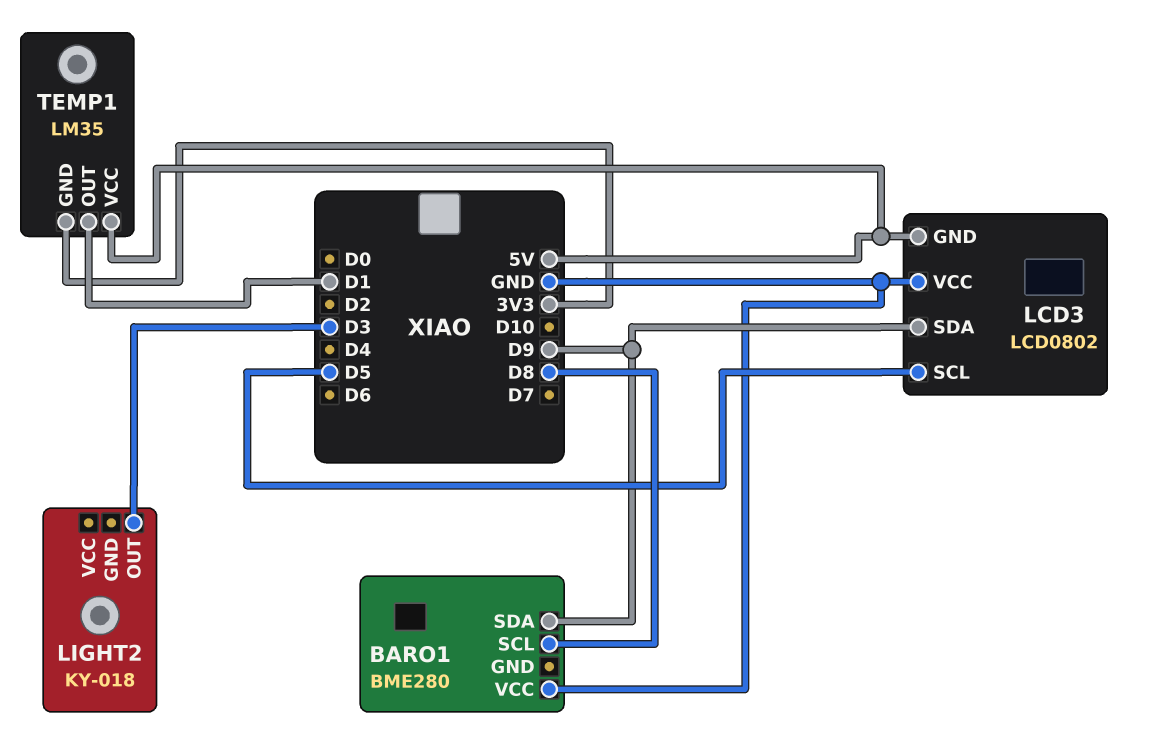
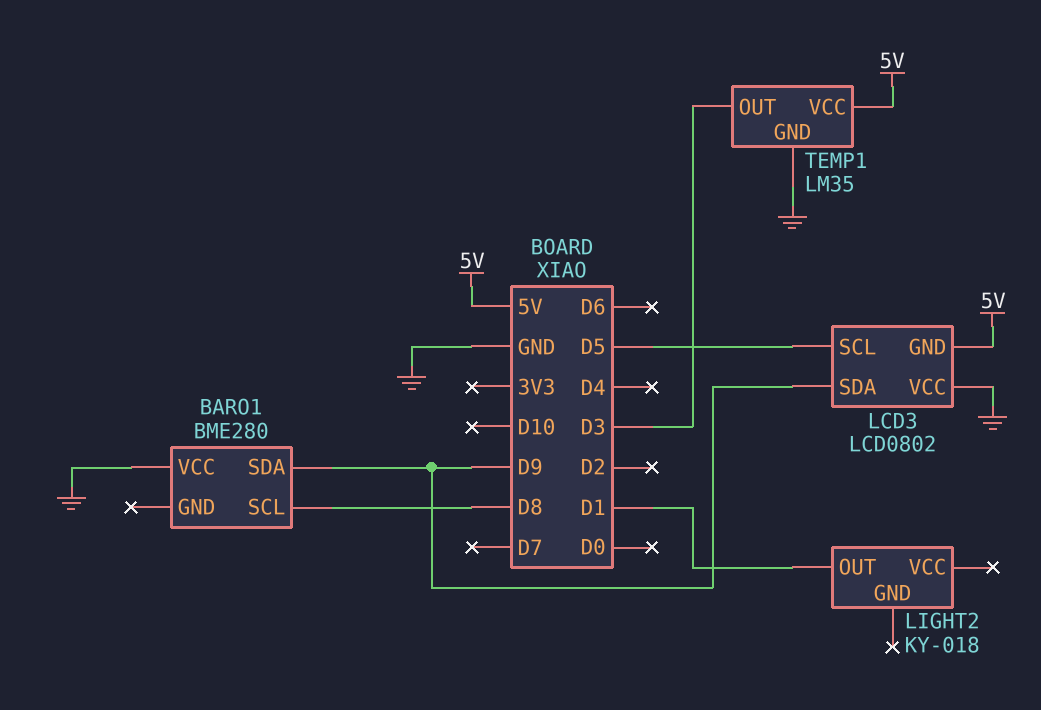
LIGHT2 pin OUT: D3 -> D1
TEMP1 pin GND: 3V3 -> GND
TEMP1 pin OUT: D1 -> D3

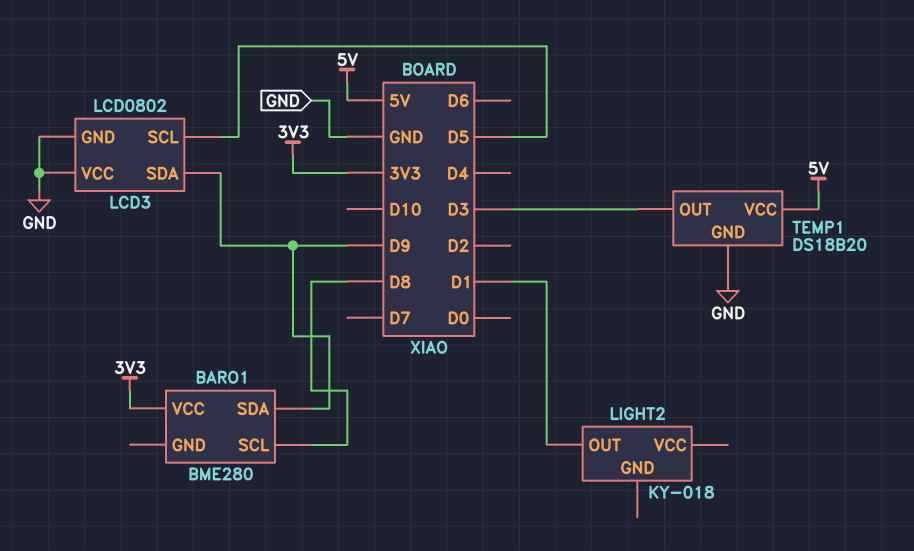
BARO1 pin VCC: GND -> 3V3
LCD3 pin GND: 5V -> GND
TEMP1: LM35 -> DS18B20

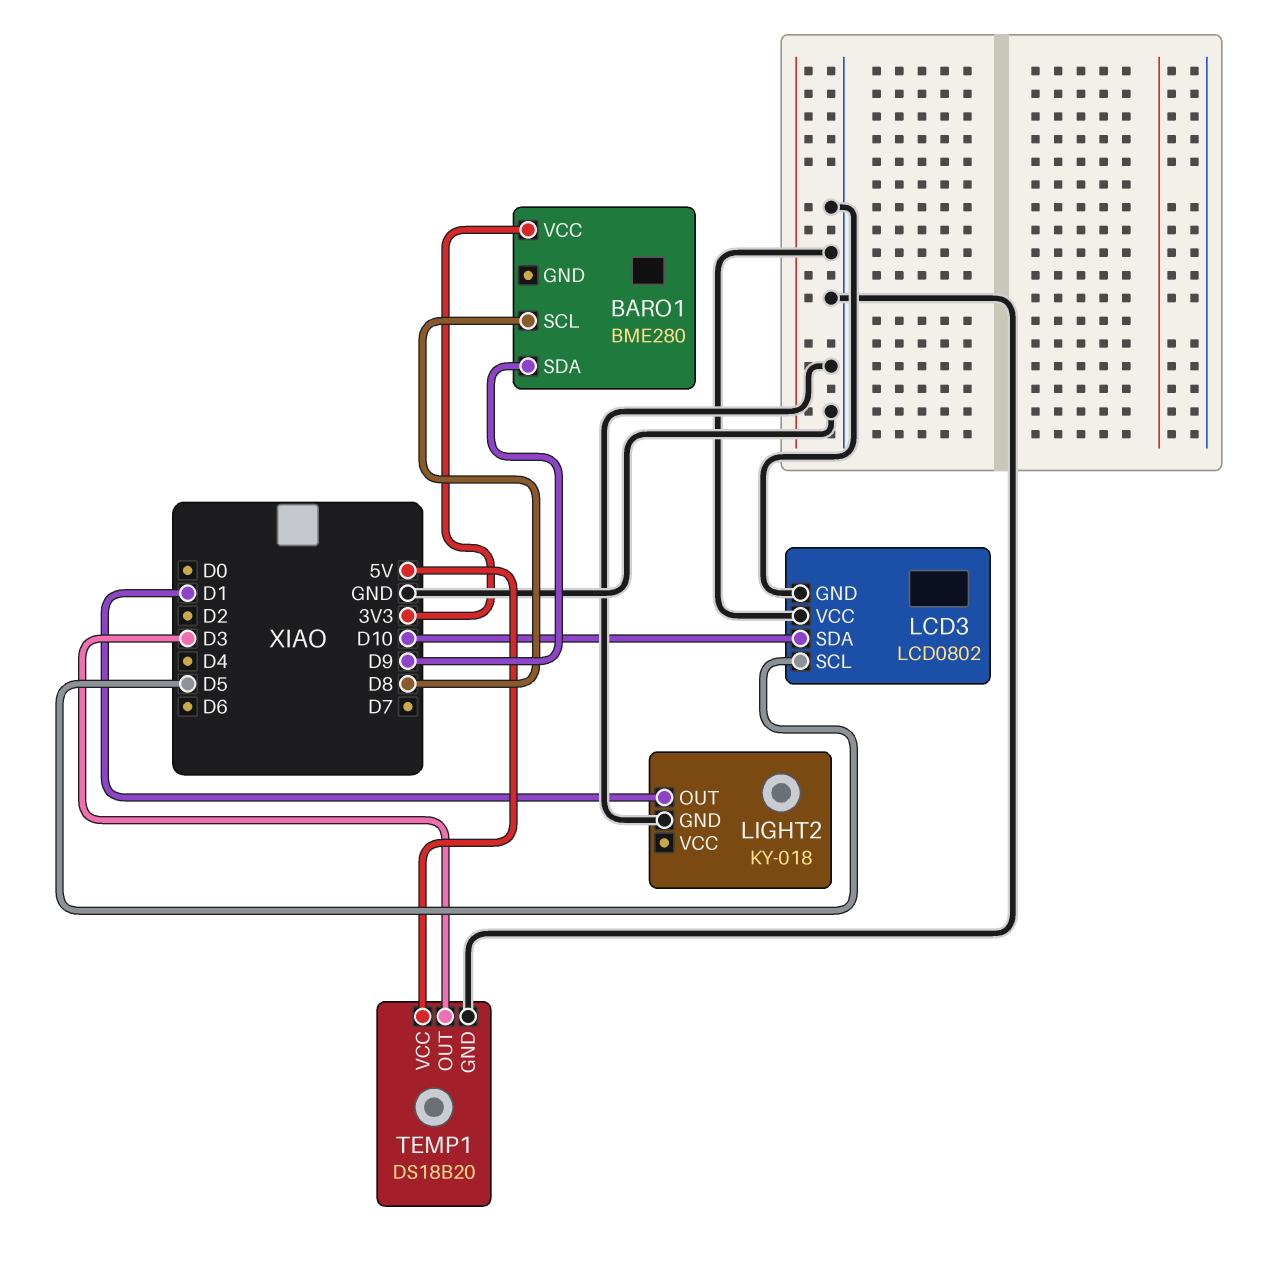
LCD3 pin SDA: D9 -> D10
LIGHT2 pin GND: none -> GND

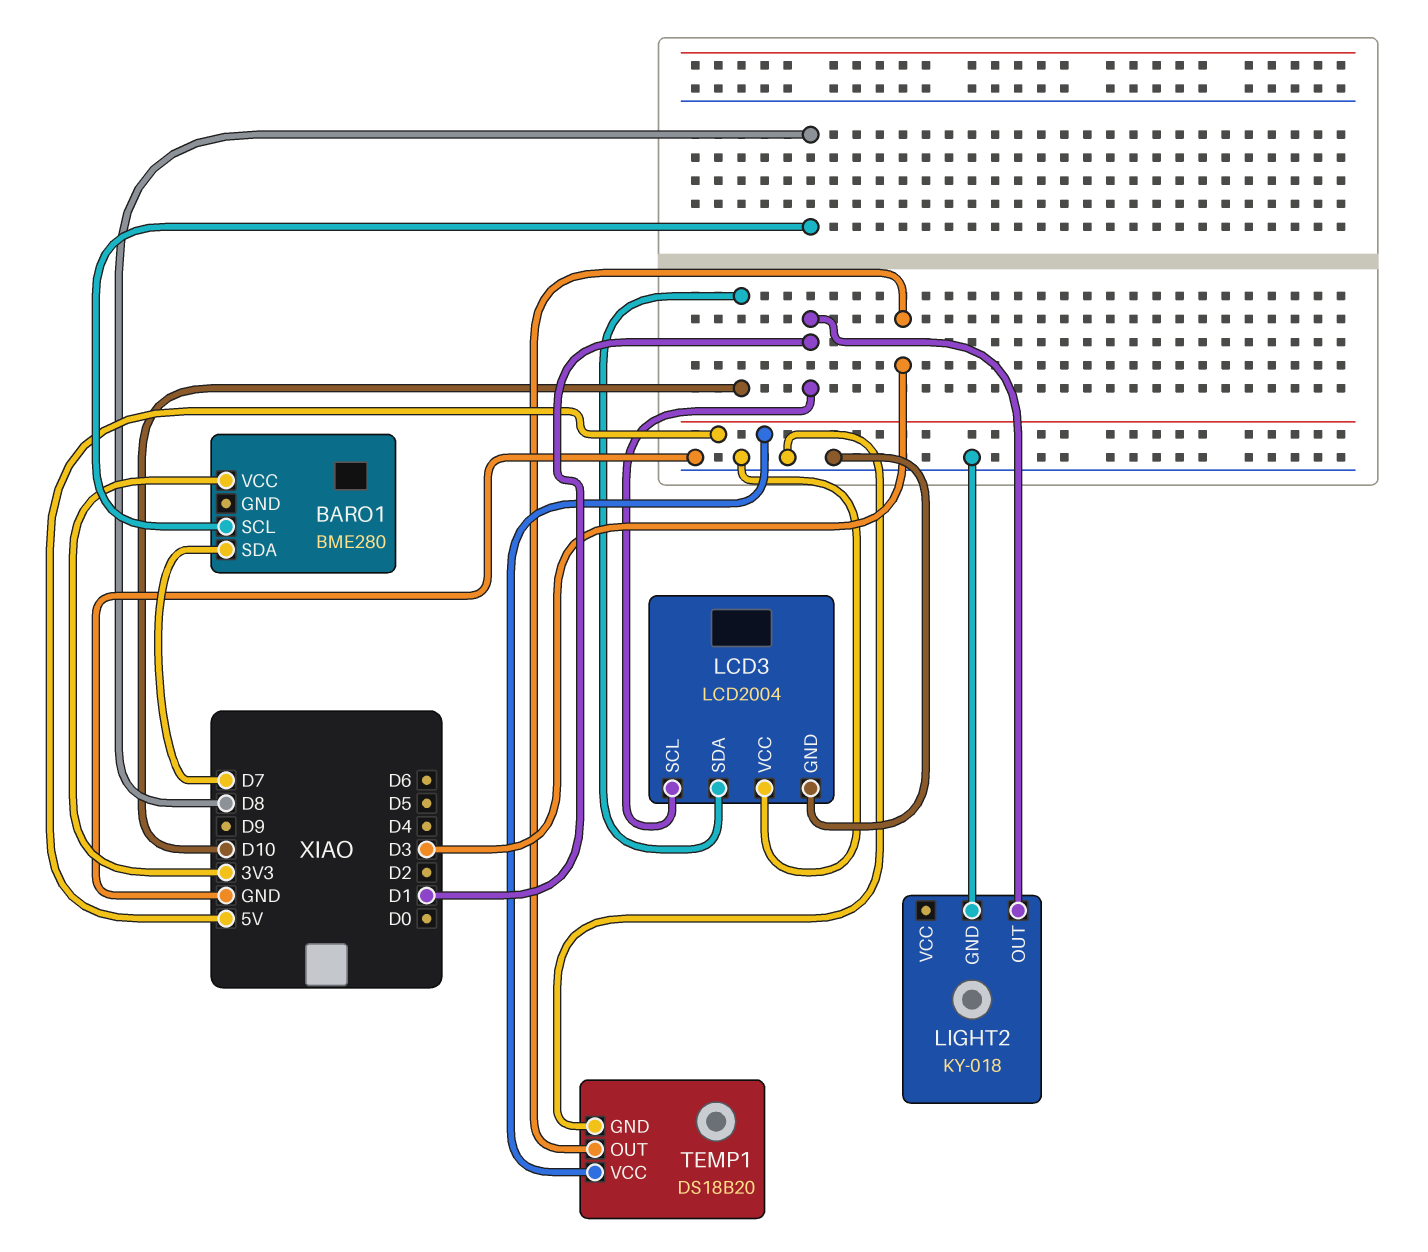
BARO1 pin SDA: D9 -> D7
LCD3: LCD0802 -> LCD2004
LCD3 pin SCL: D5 -> D1

